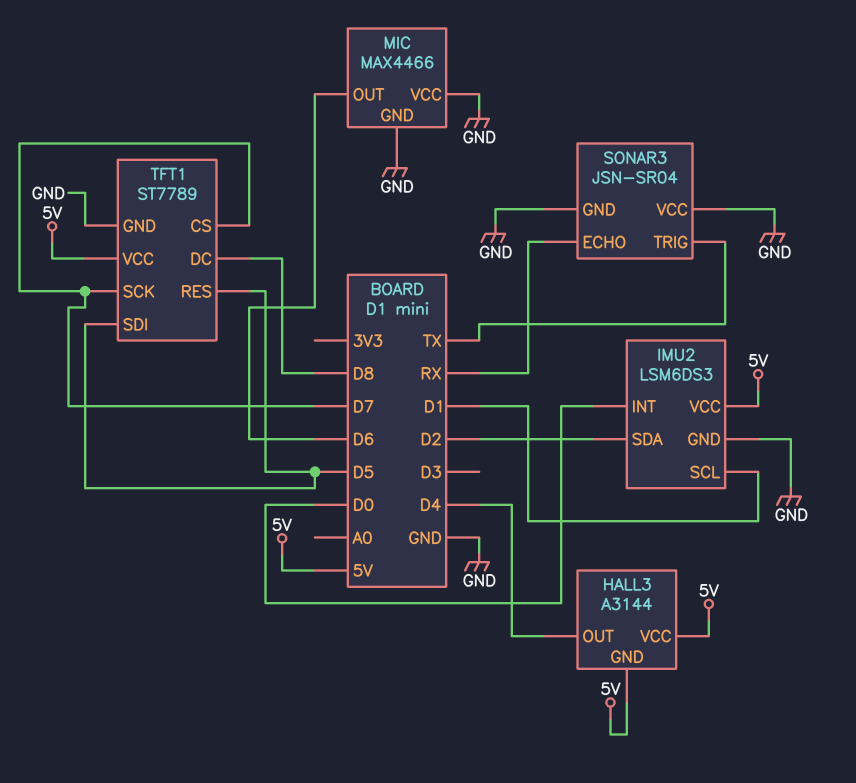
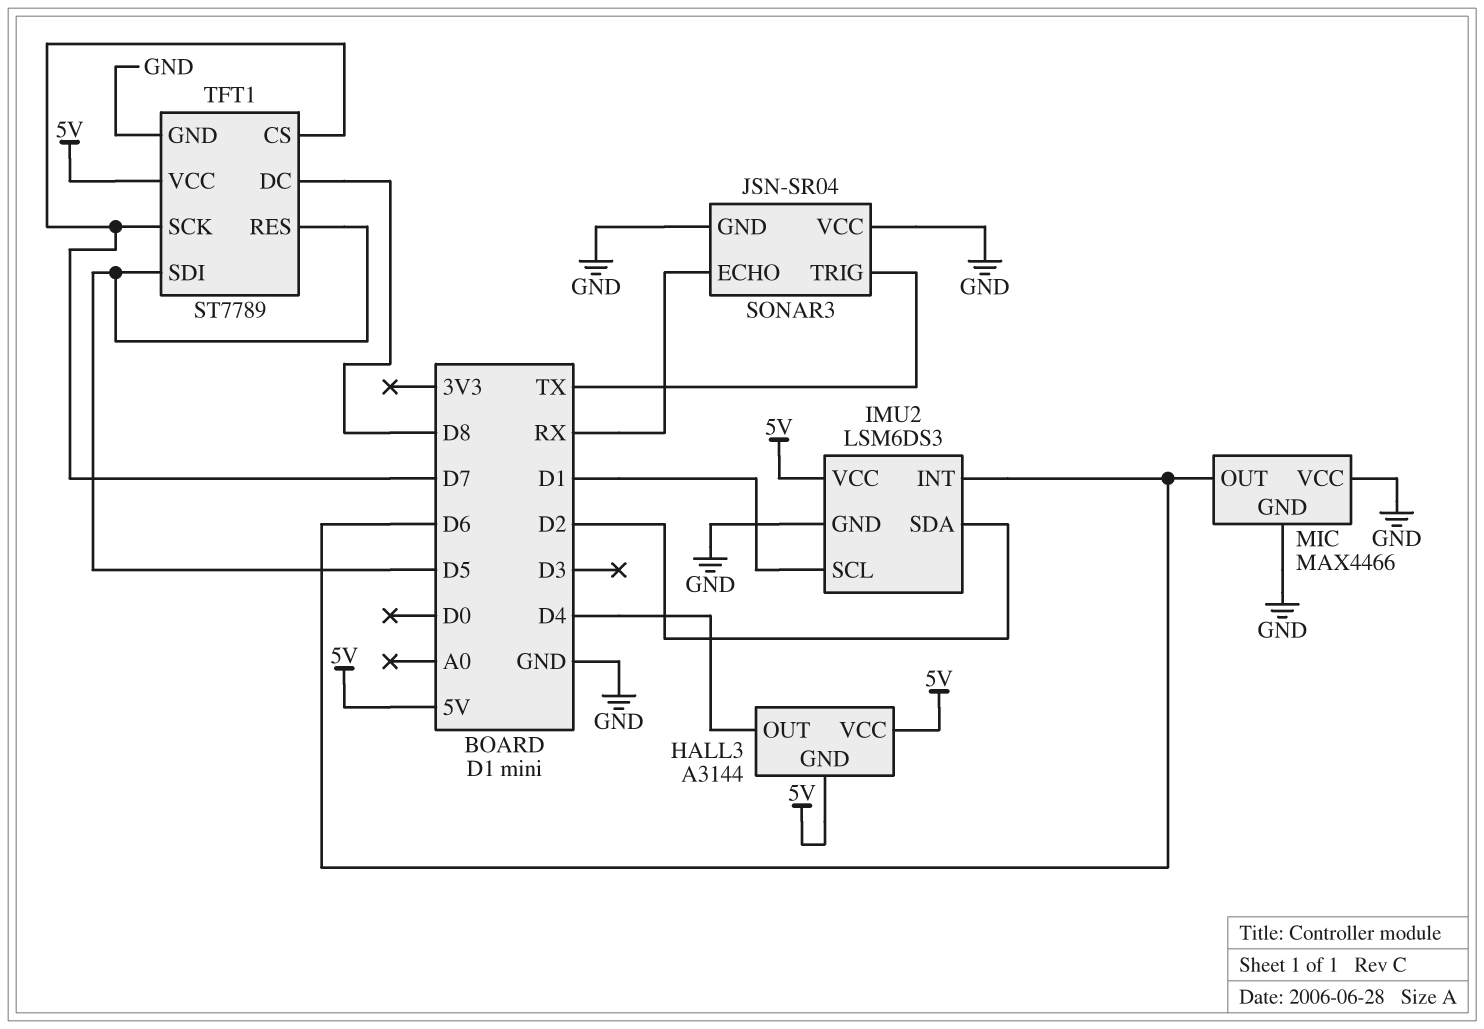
IMU2 pin INT: D0 -> D6

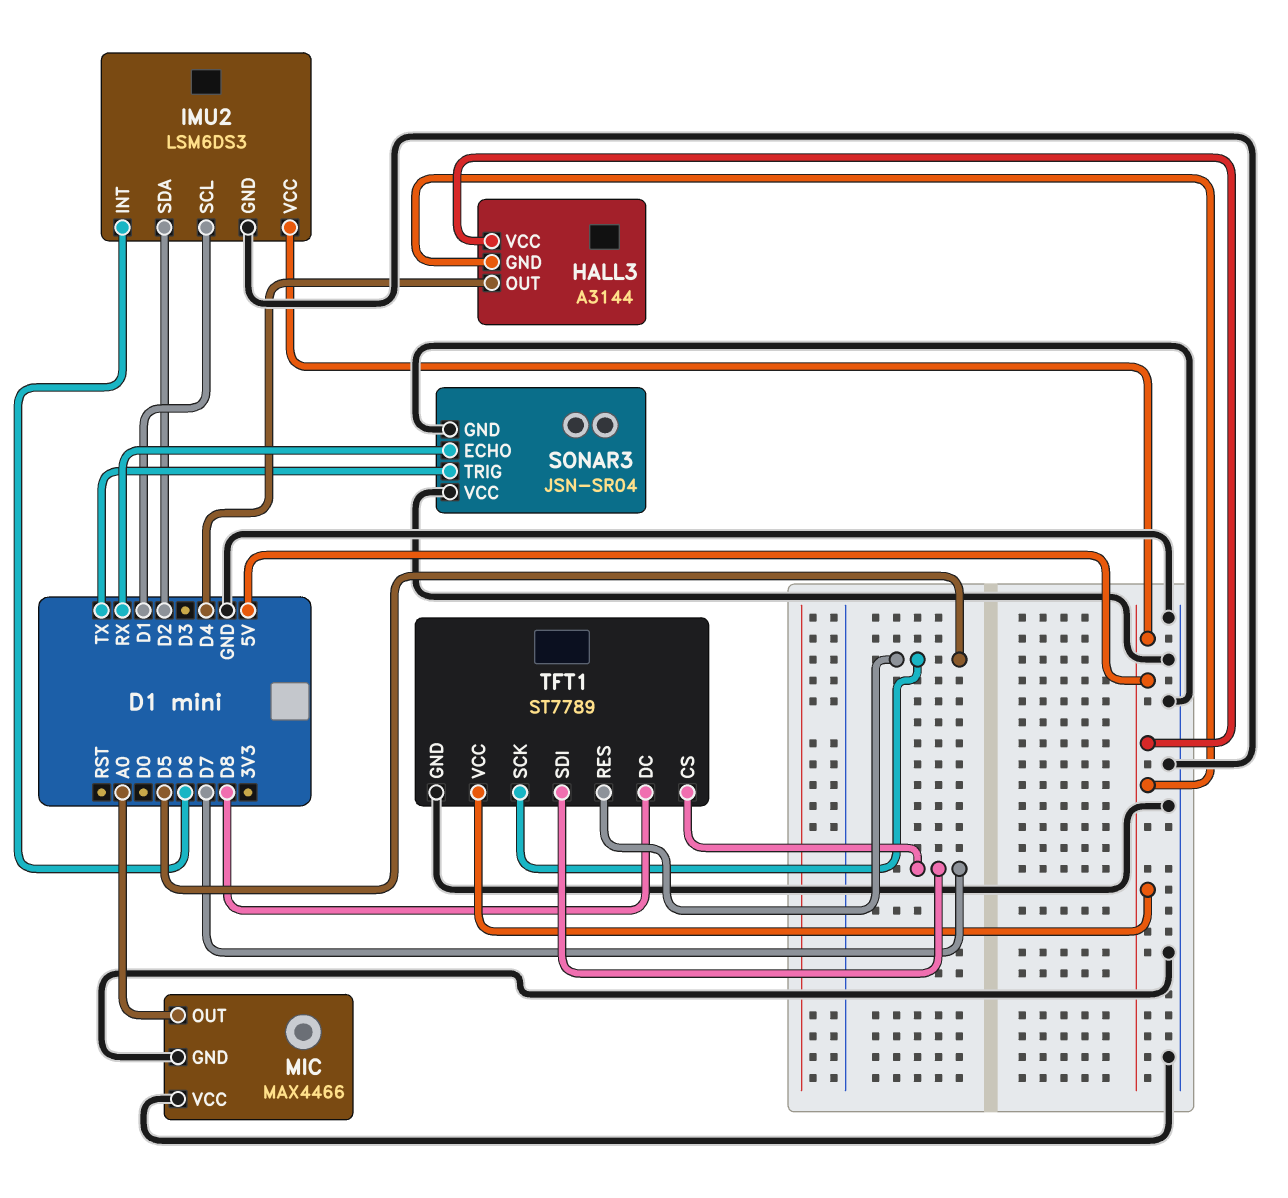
MIC pin OUT: D6 -> A0
TFT1 pin SCK: D7 -> D5
TFT1 pin SDI: D5 -> D7

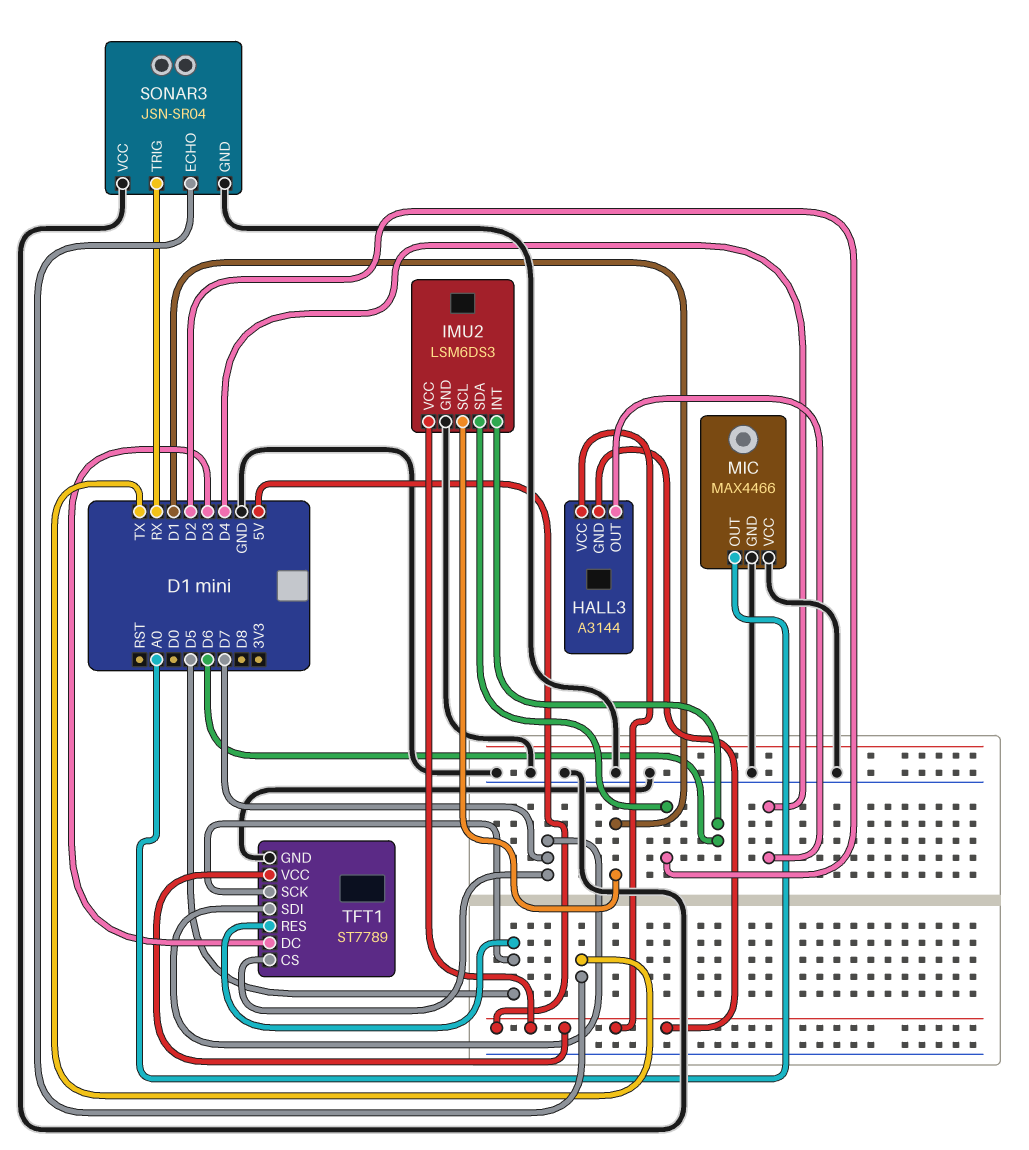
SONAR3 pin ECHO: RX -> TX
SONAR3 pin TRIG: TX -> RX
TFT1 pin DC: D8 -> D3

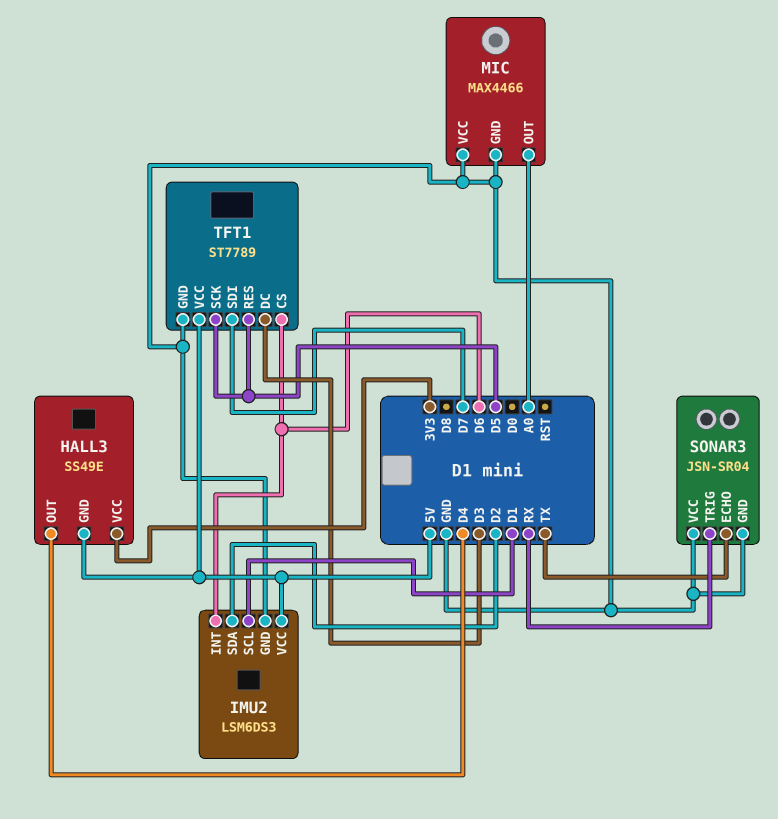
HALL3: A3144 -> SS49E
HALL3 pin VCC: 5V -> 3V3
TFT1 pin CS: D7 -> D6

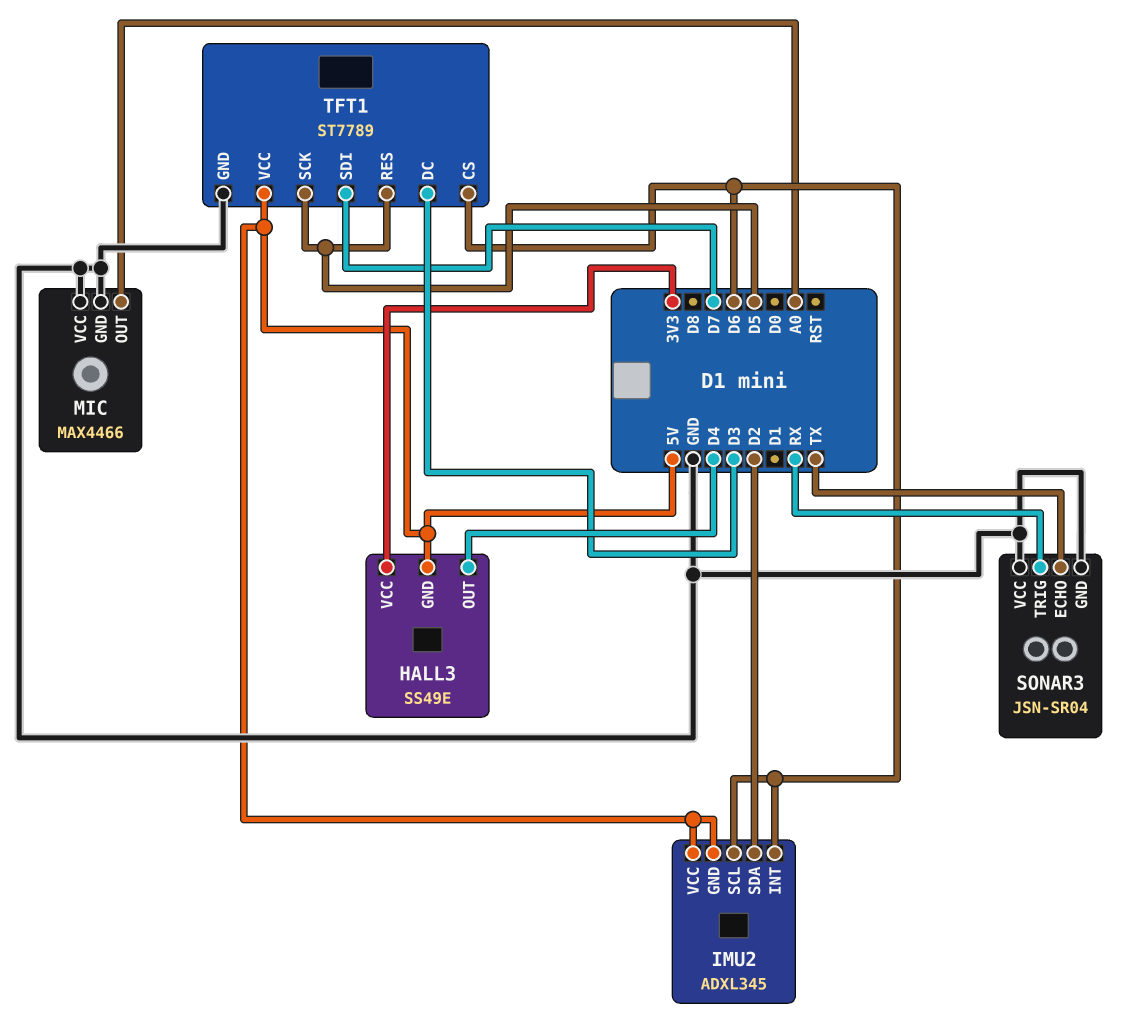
IMU2: LSM6DS3 -> ADXL345
IMU2 pin GND: GND -> 5V
IMU2 pin SCL: D1 -> D6

